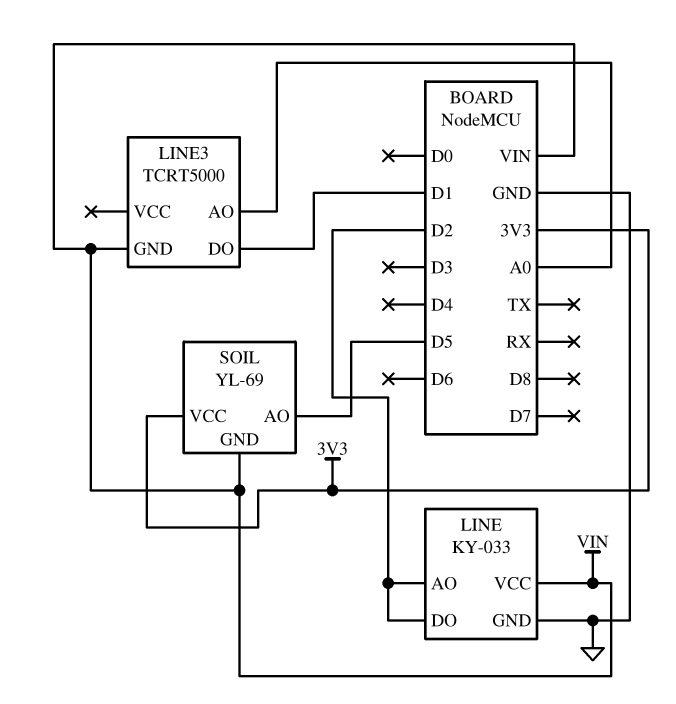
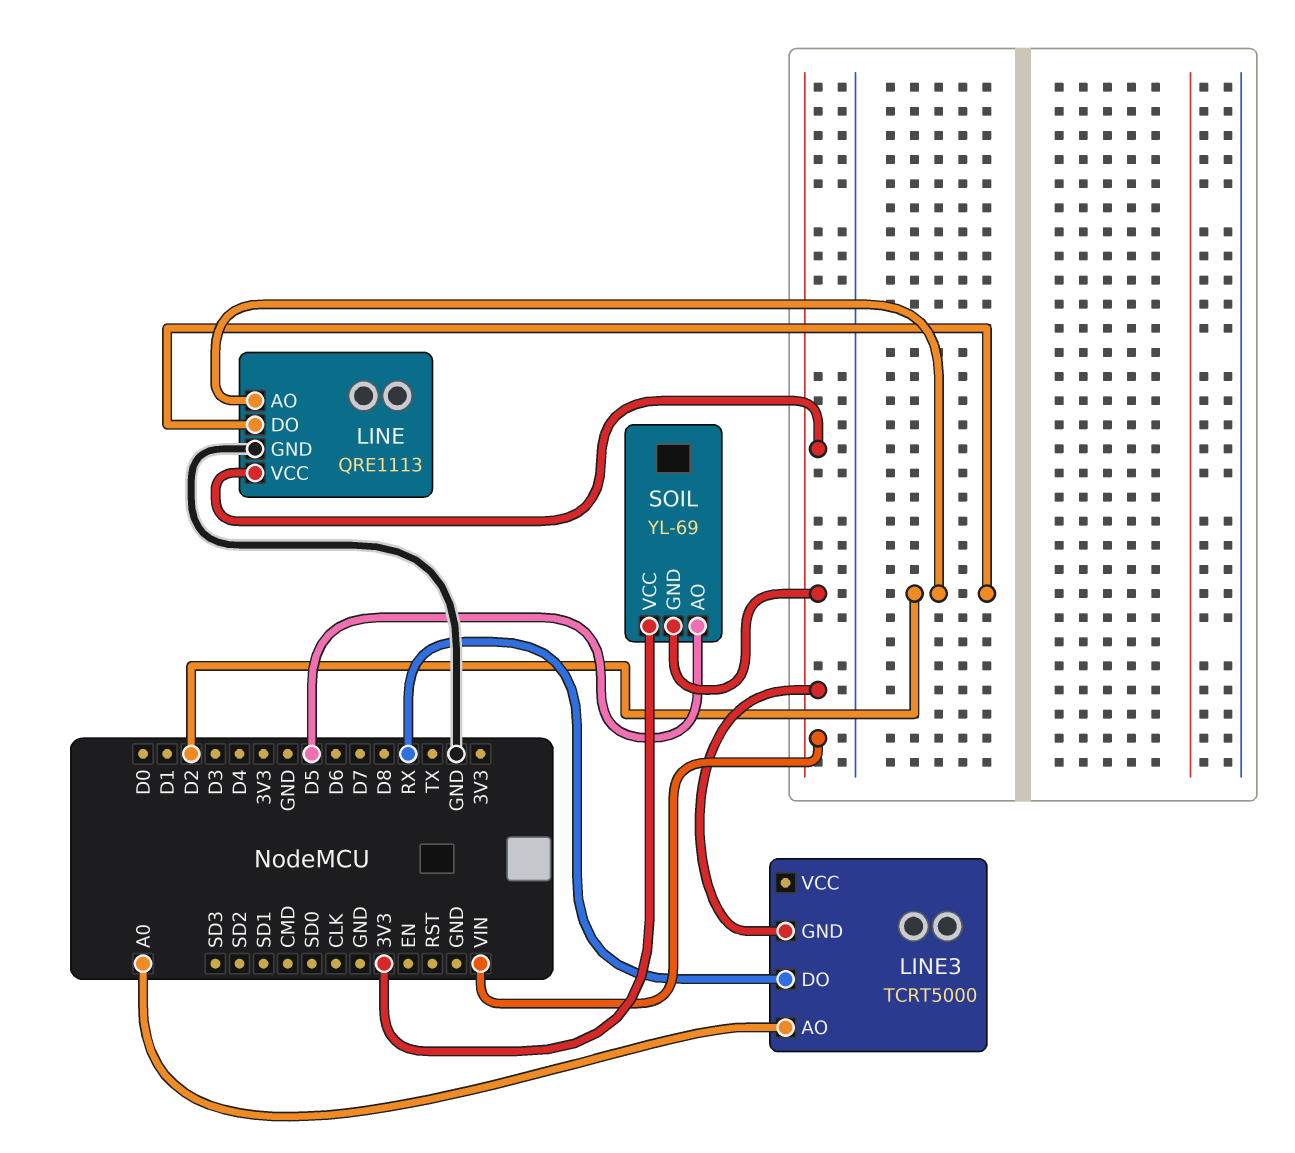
LINE: KY-033 -> QRE1113
LINE3 pin DO: D1 -> RX

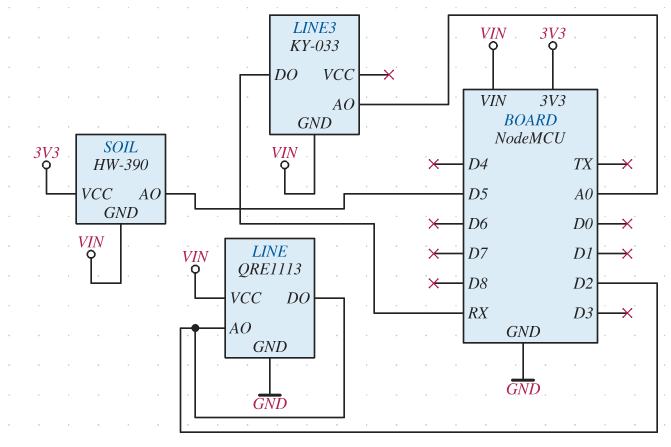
LINE3: TCRT5000 -> KY-033
SOIL: YL-69 -> HW-390

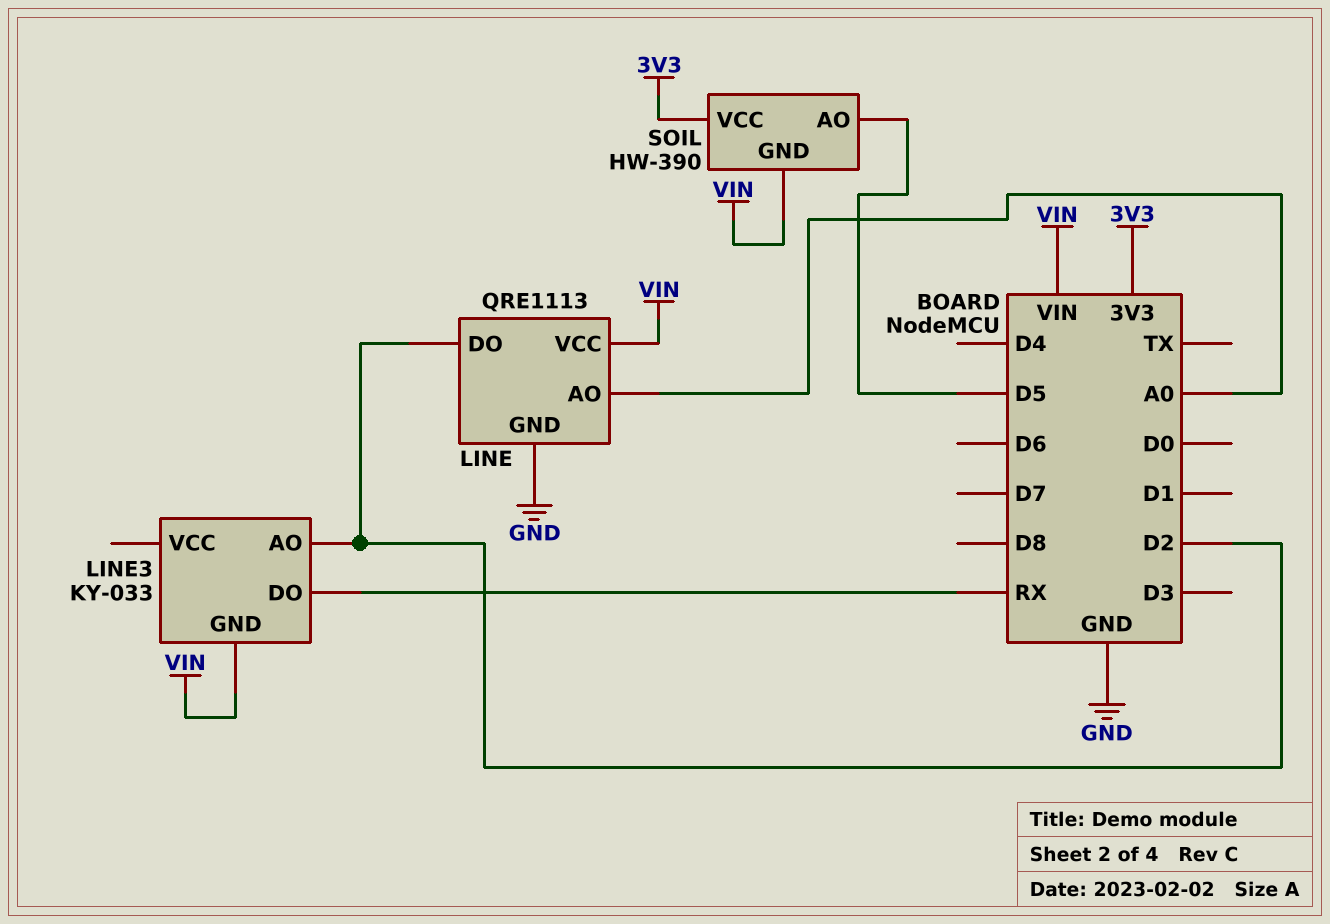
LINE pin AO: D2 -> A0
LINE3 pin AO: A0 -> D2

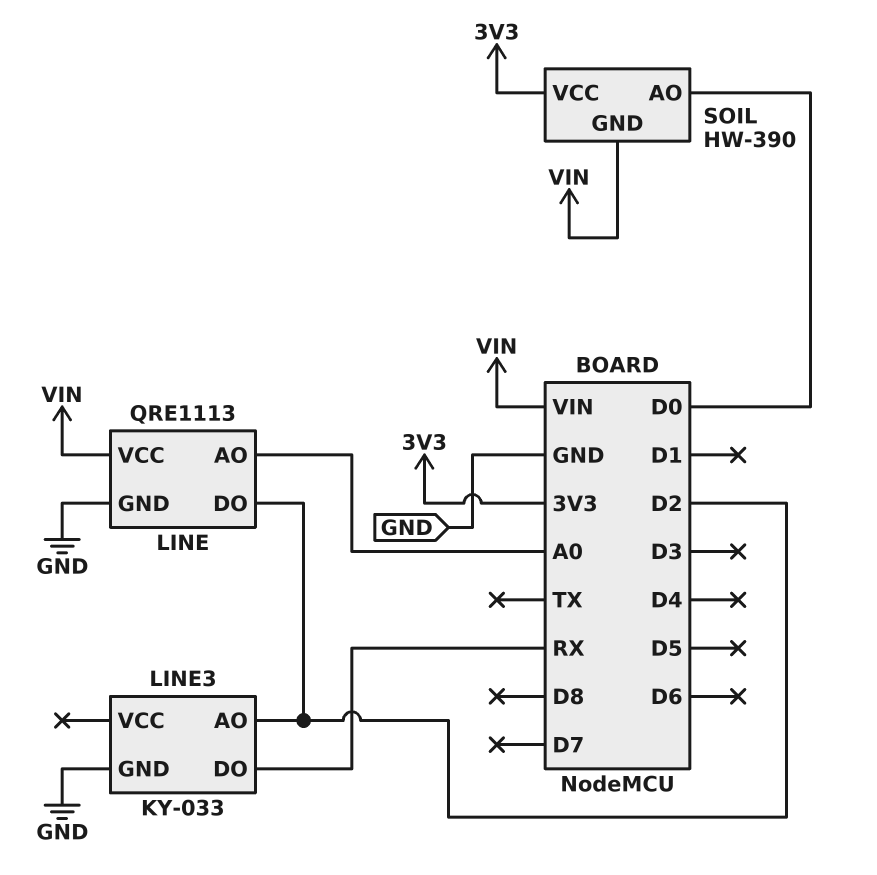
LINE3 pin GND: VIN -> GND
SOIL pin AO: D5 -> D0

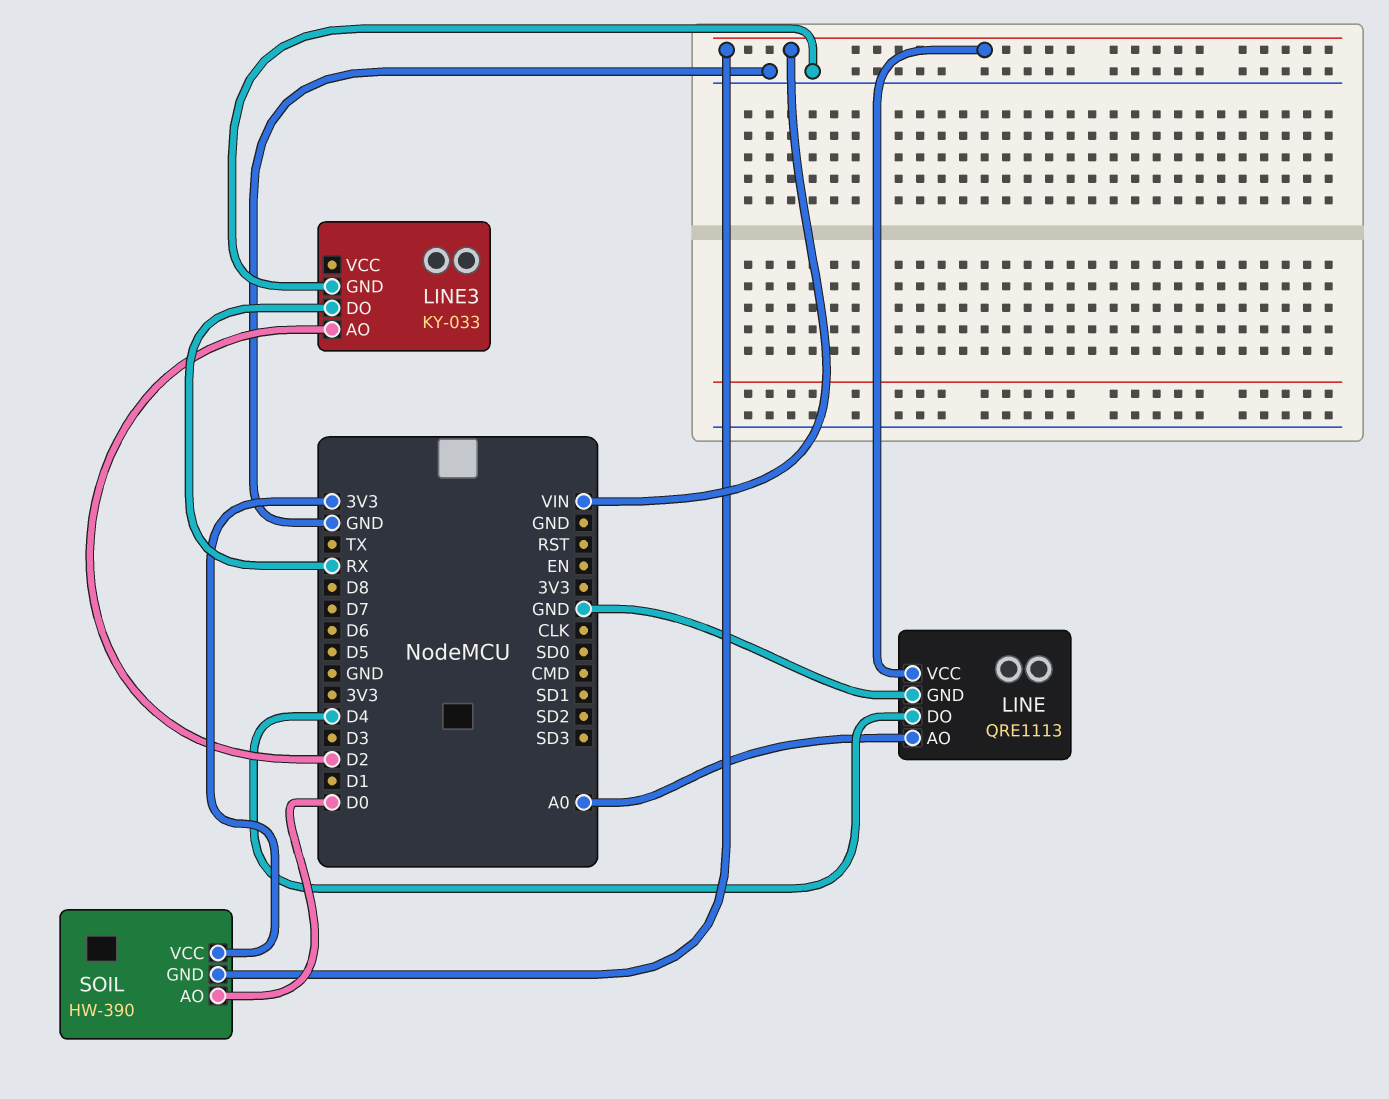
LINE pin DO: D2 -> D4

